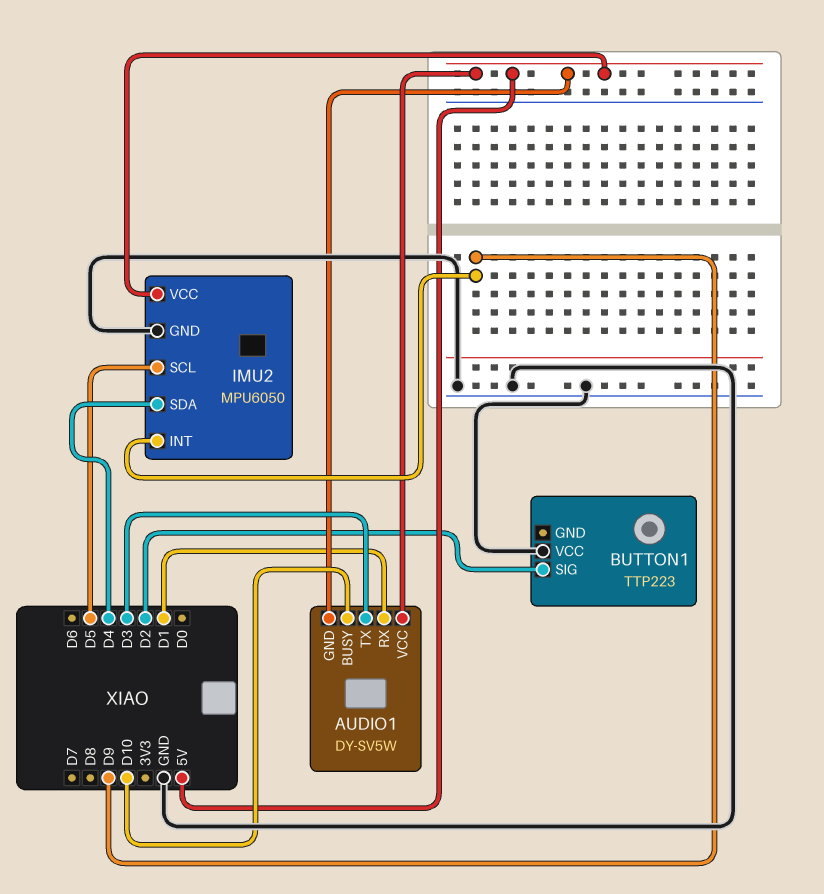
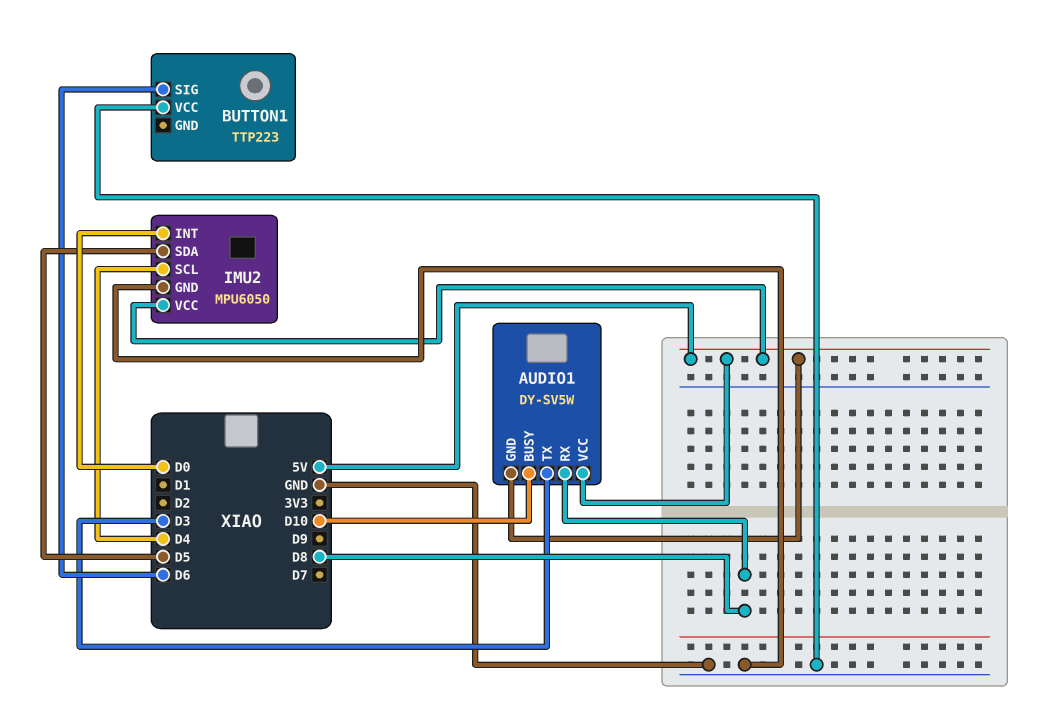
AUDIO1 pin RX: D1 -> D8
BUTTON1 pin SIG: D2 -> D6
IMU2 pin INT: D9 -> D0
IMU2 pin SCL: D5 -> D4
IMU2 pin SDA: D4 -> D5

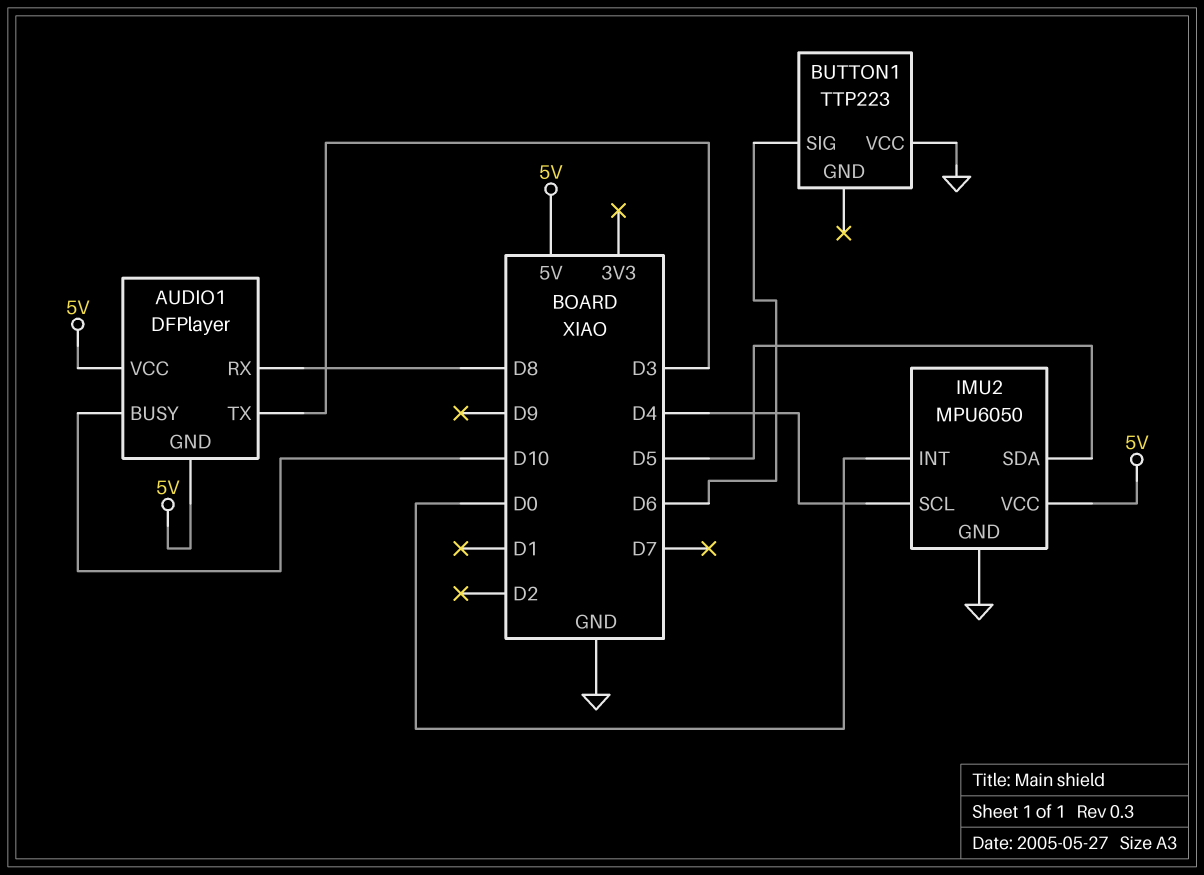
AUDIO1: DY-SV5W -> DFPlayer

